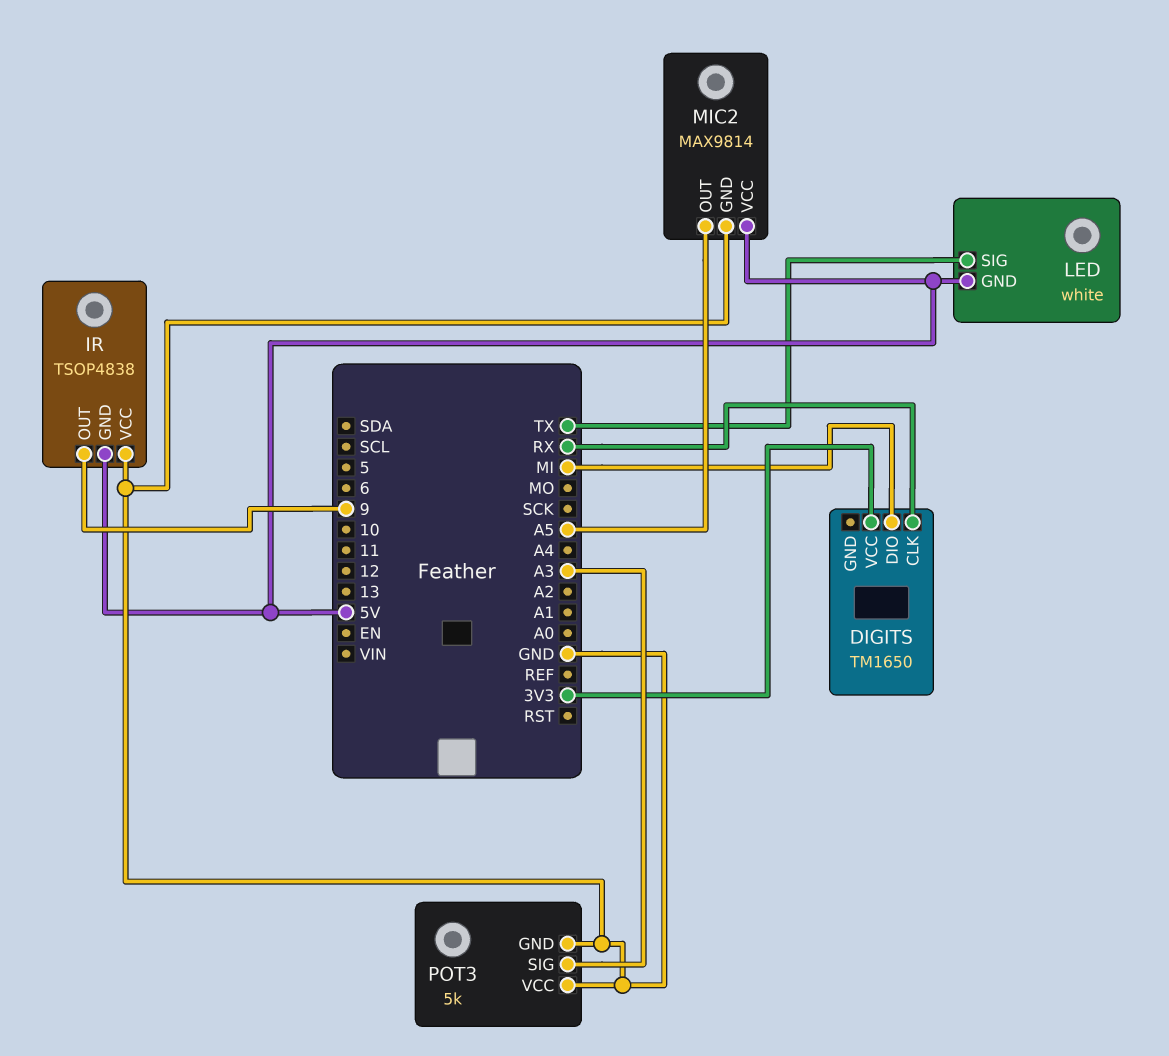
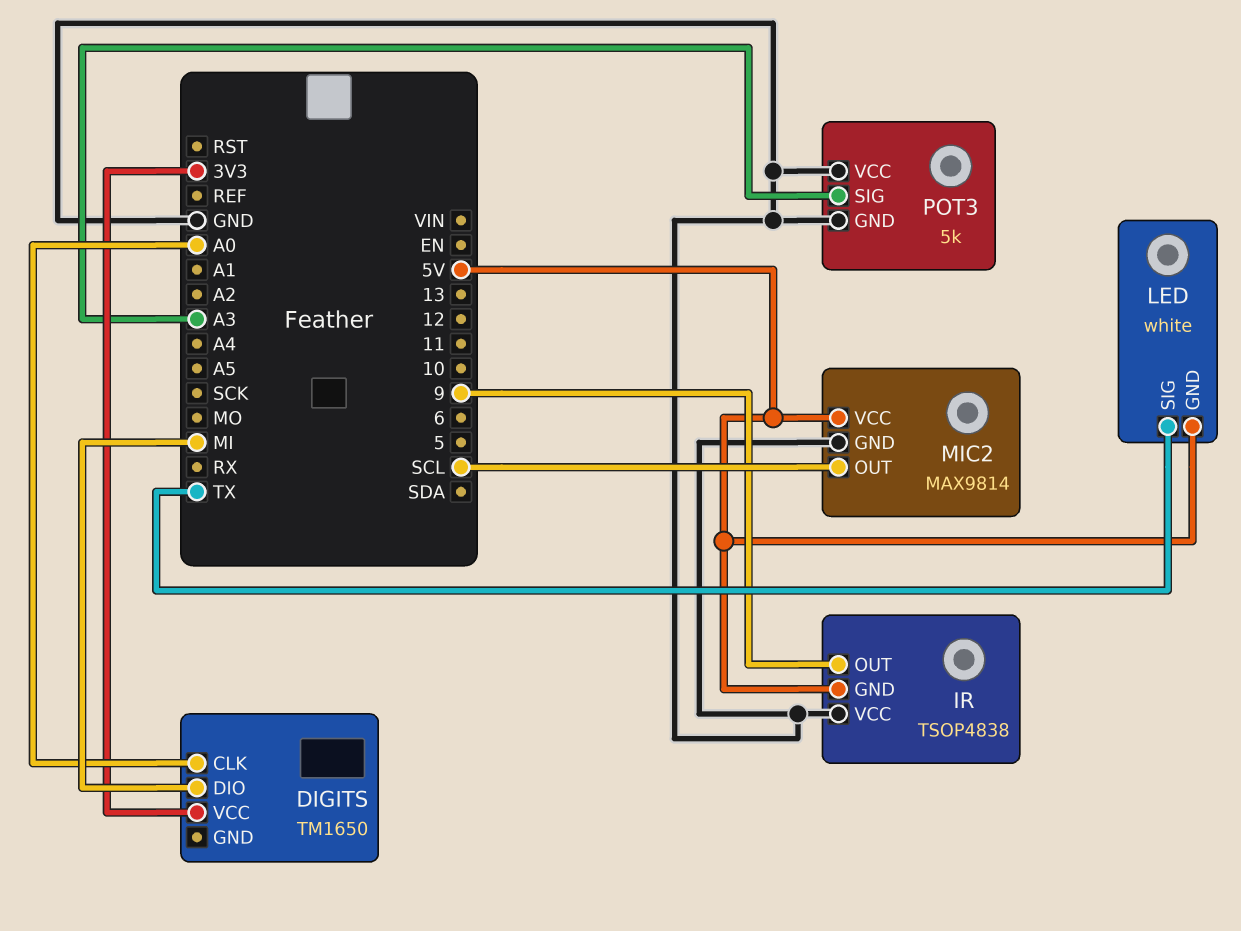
DIGITS pin CLK: RX -> A0
MIC2 pin OUT: A5 -> SCL

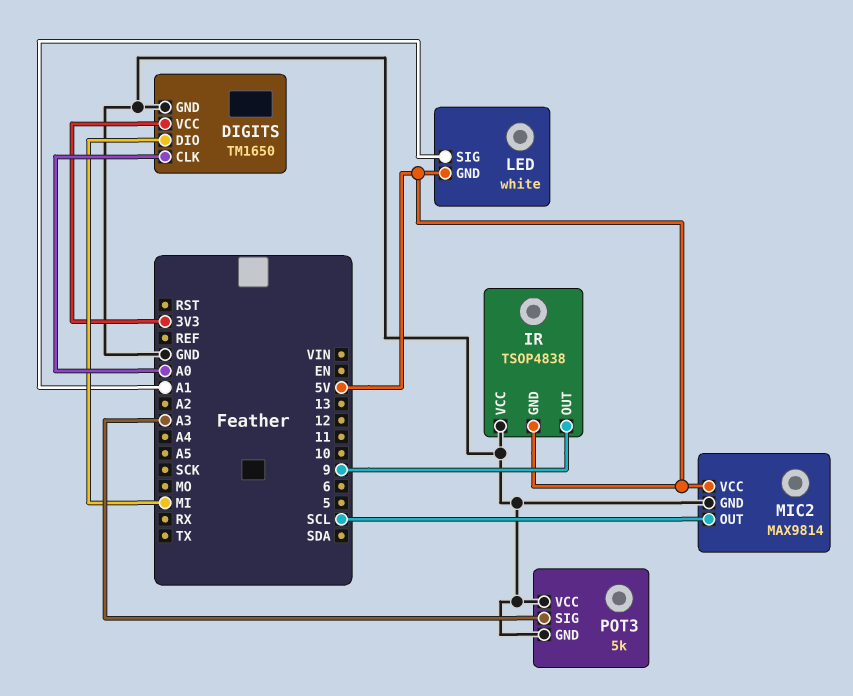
DIGITS pin GND: none -> GND
LED pin SIG: TX -> A1

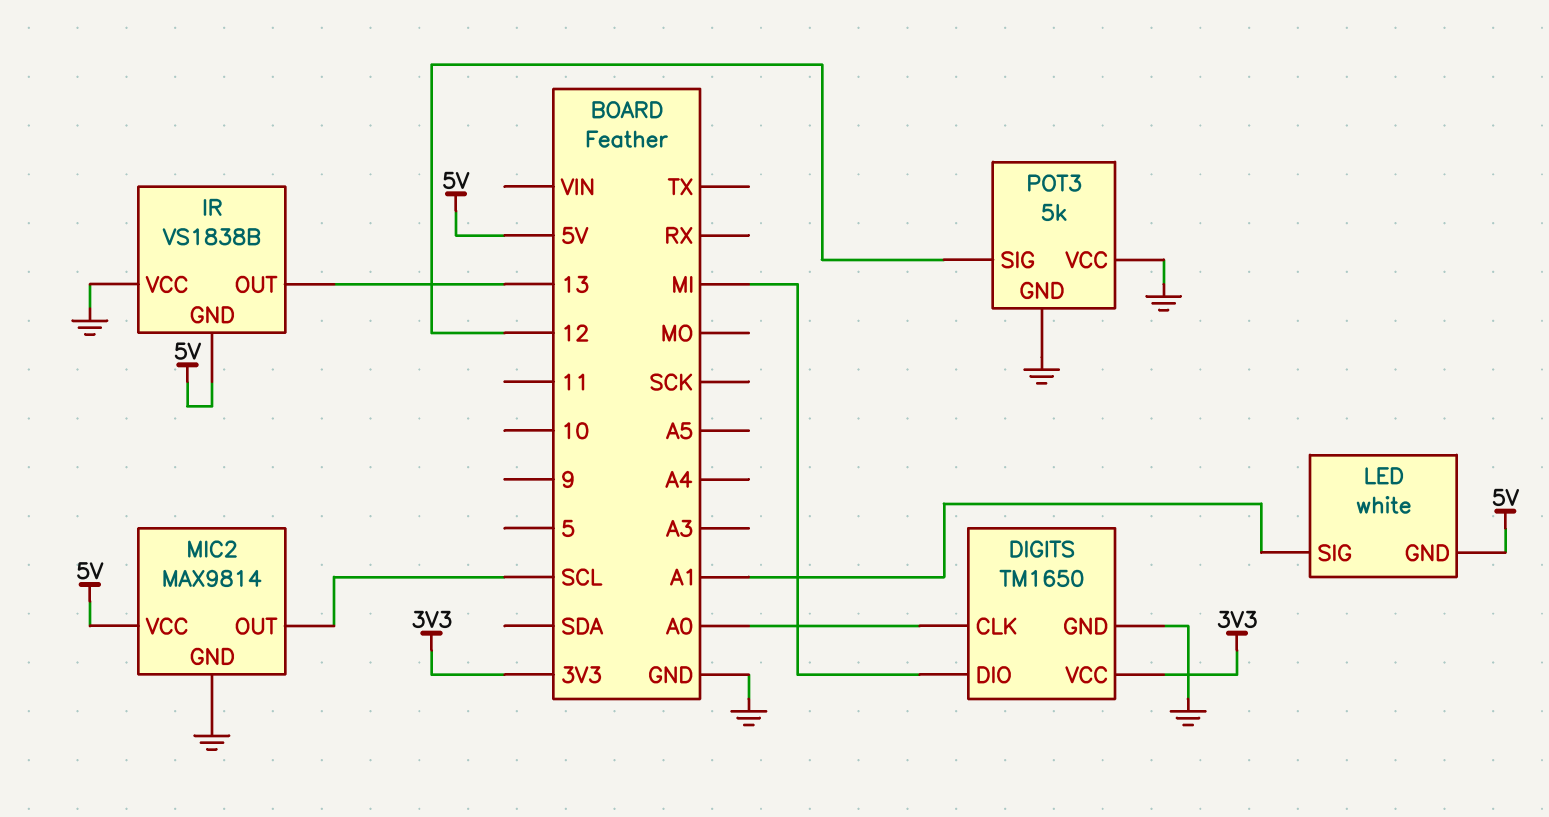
IR: TSOP4838 -> VS1838B
IR pin OUT: 9 -> 13
POT3 pin SIG: A3 -> 12

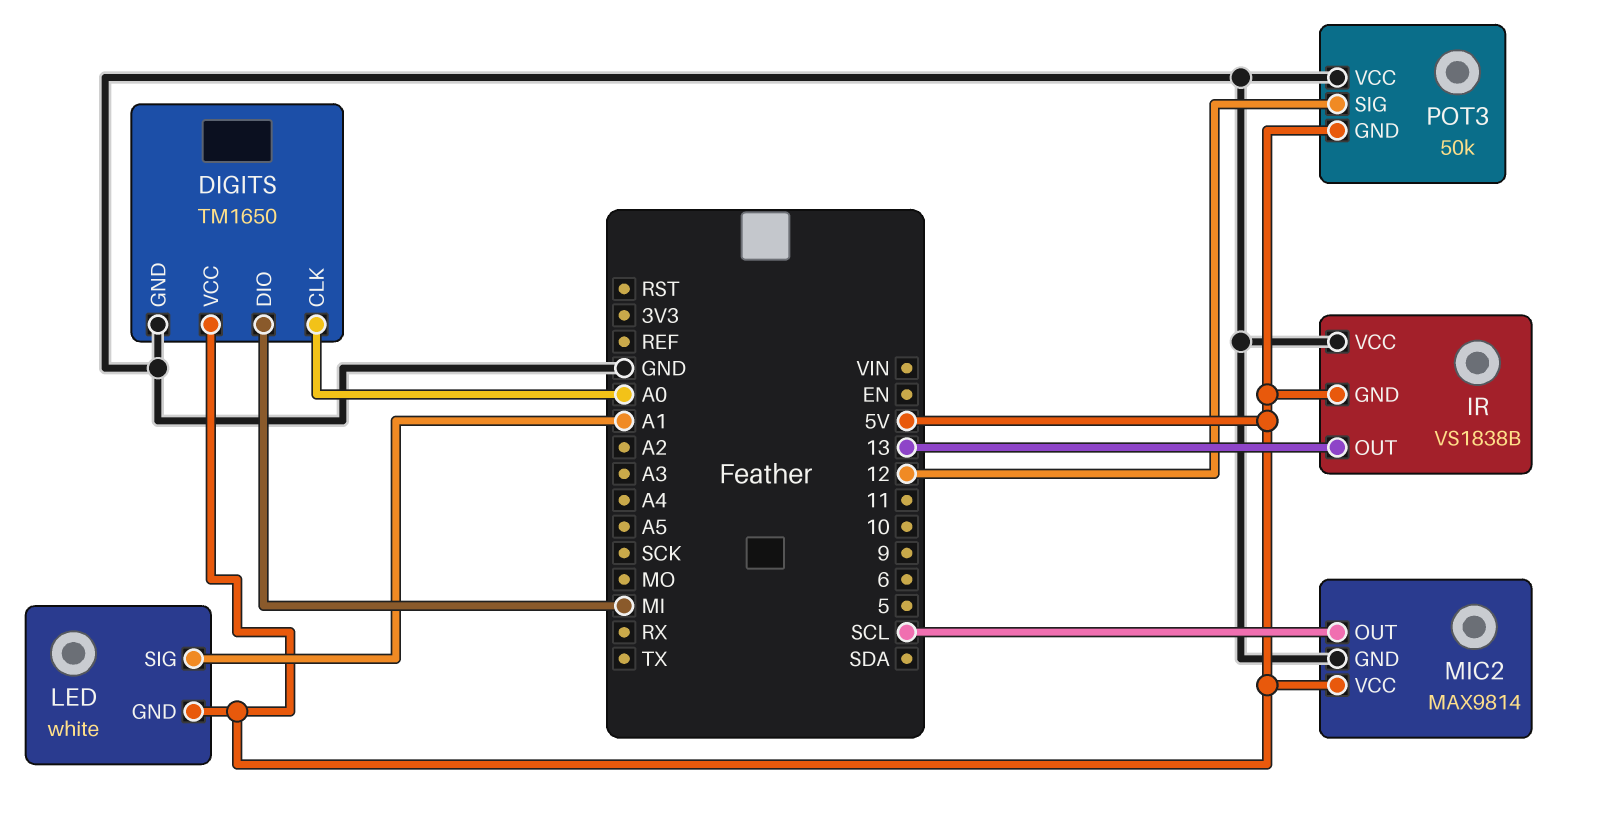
DIGITS pin VCC: 3V3 -> 5V
POT3: 5k -> 50k
POT3 pin GND: GND -> 5V

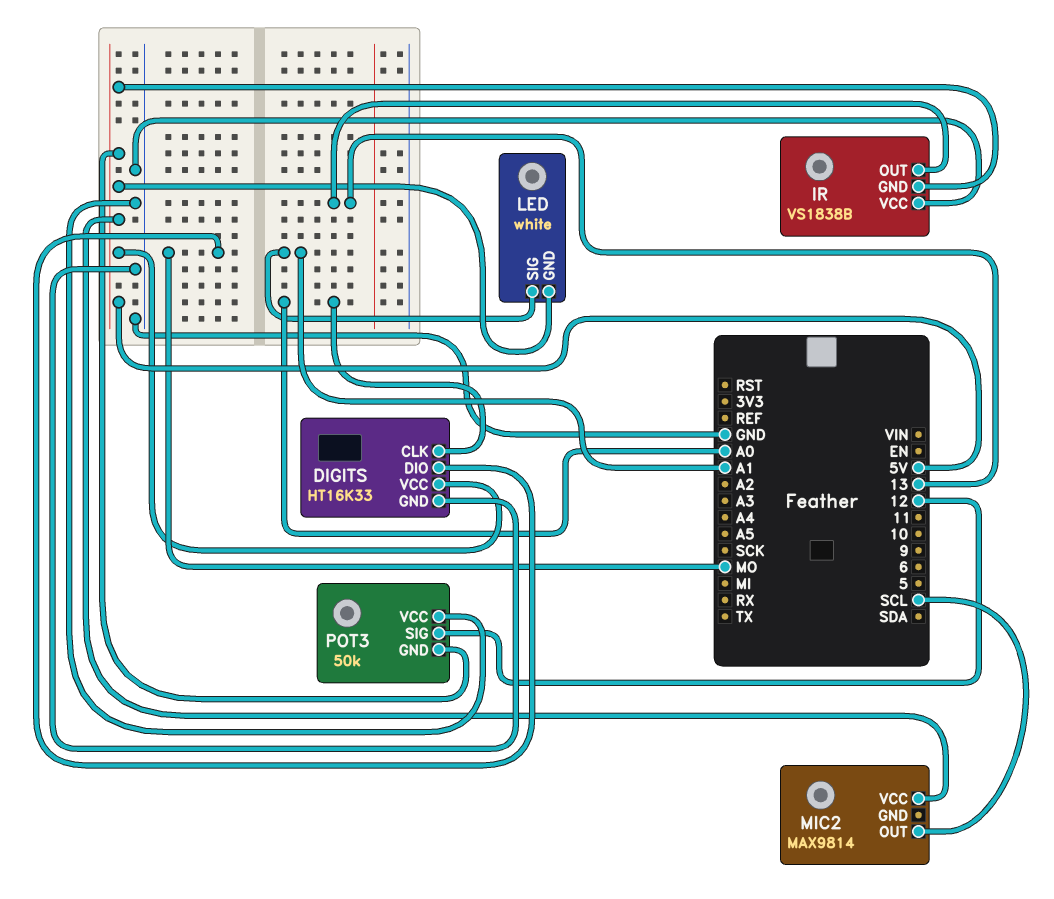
DIGITS: TM1650 -> HT16K33
DIGITS pin DIO: MI -> MO
MIC2 pin GND: GND -> none

